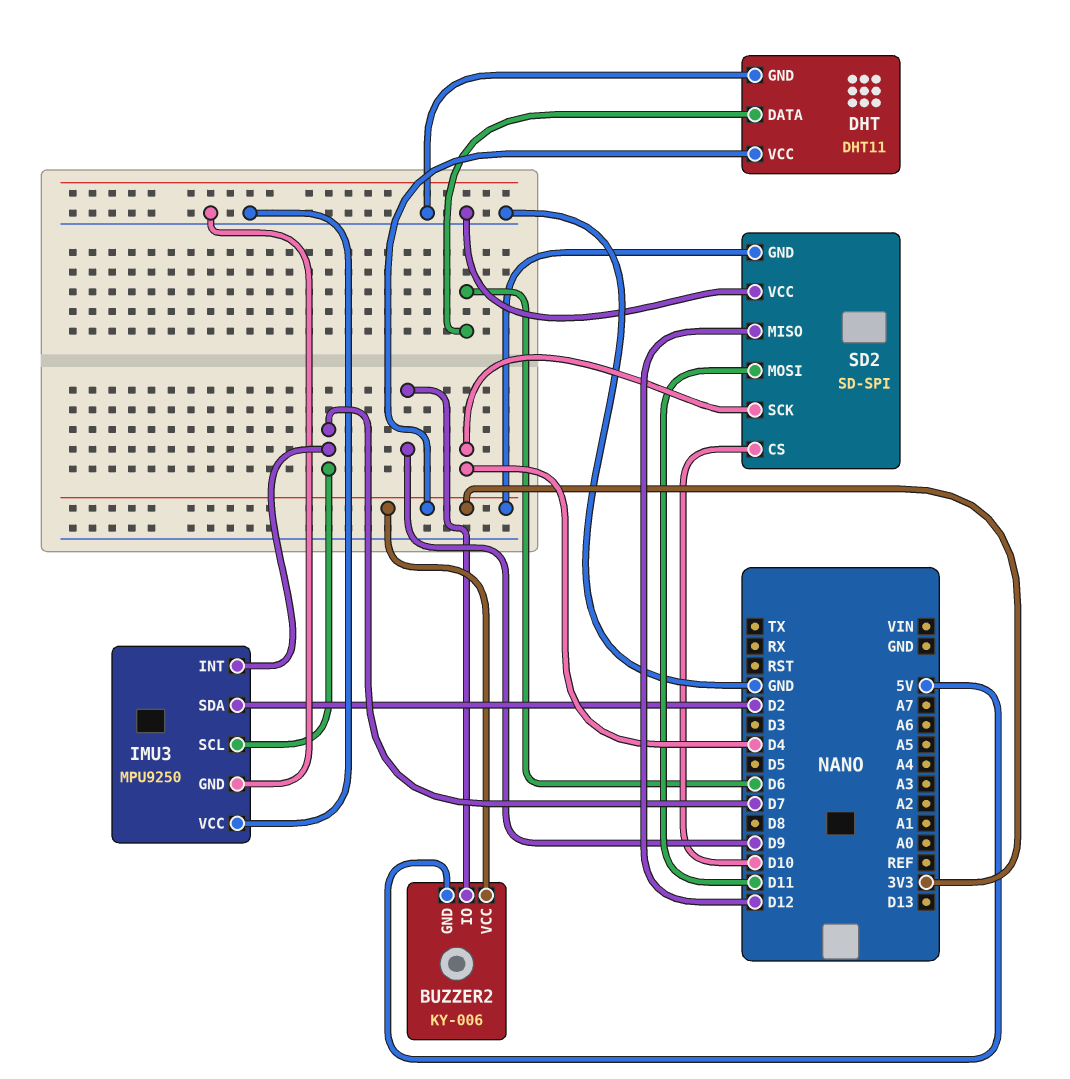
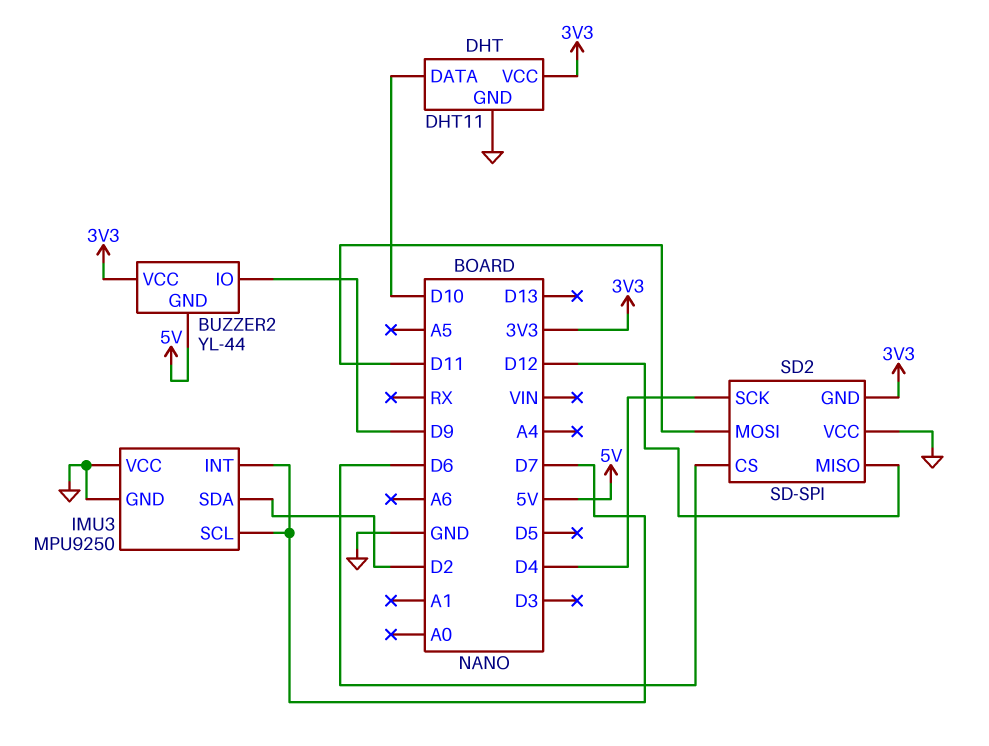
BUZZER2: KY-006 -> YL-44
DHT pin DATA: D6 -> D10
SD2 pin CS: D10 -> D6

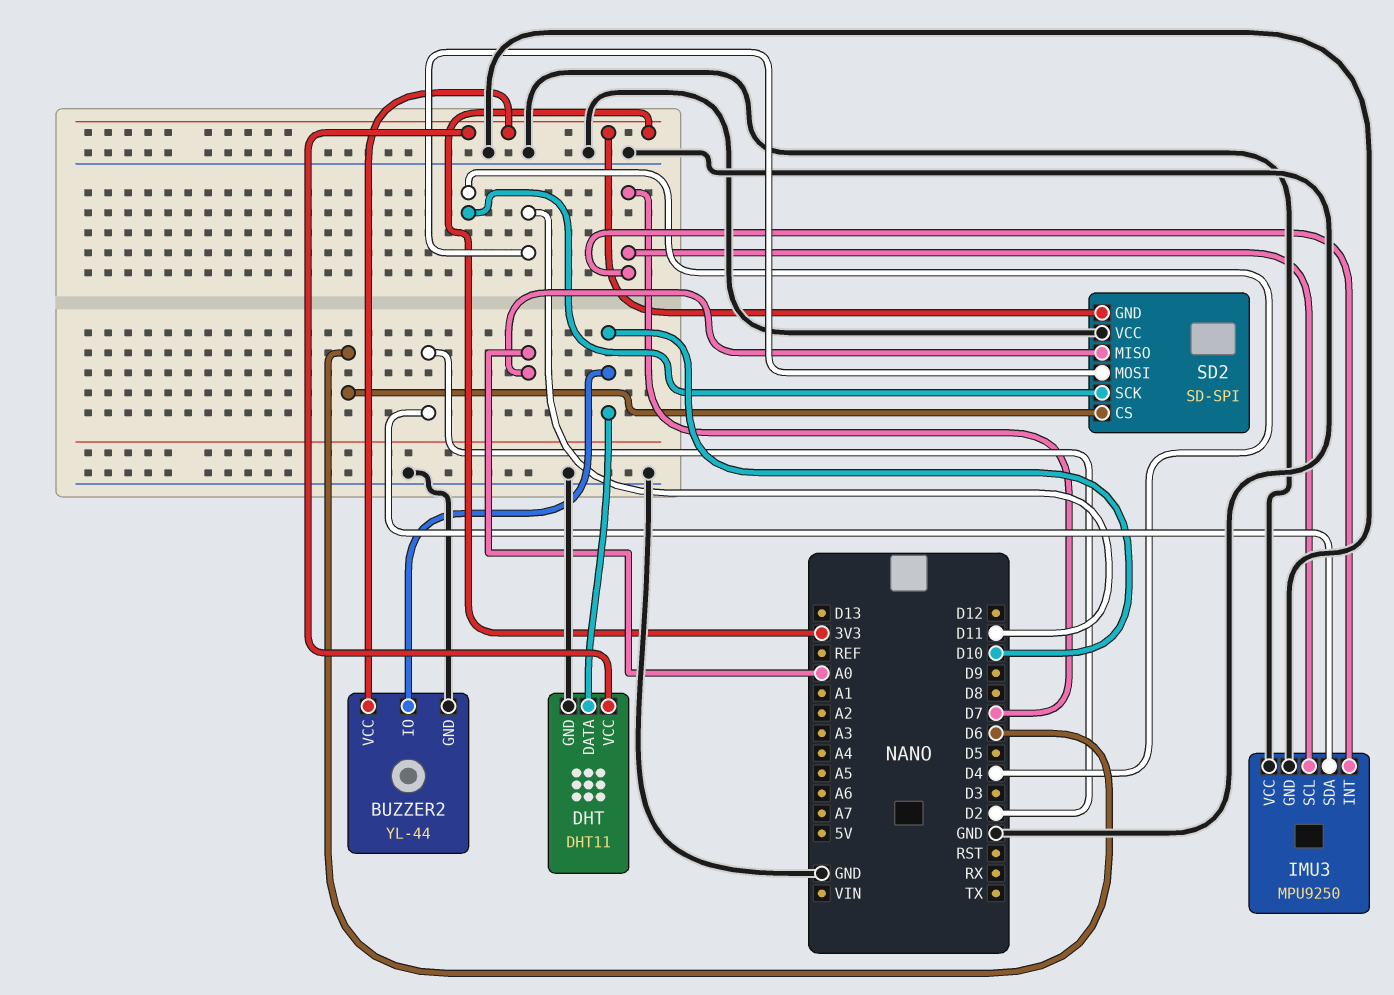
BUZZER2 pin GND: 5V -> GND
BUZZER2 pin IO: D9 -> D10
SD2 pin MISO: D12 -> A0

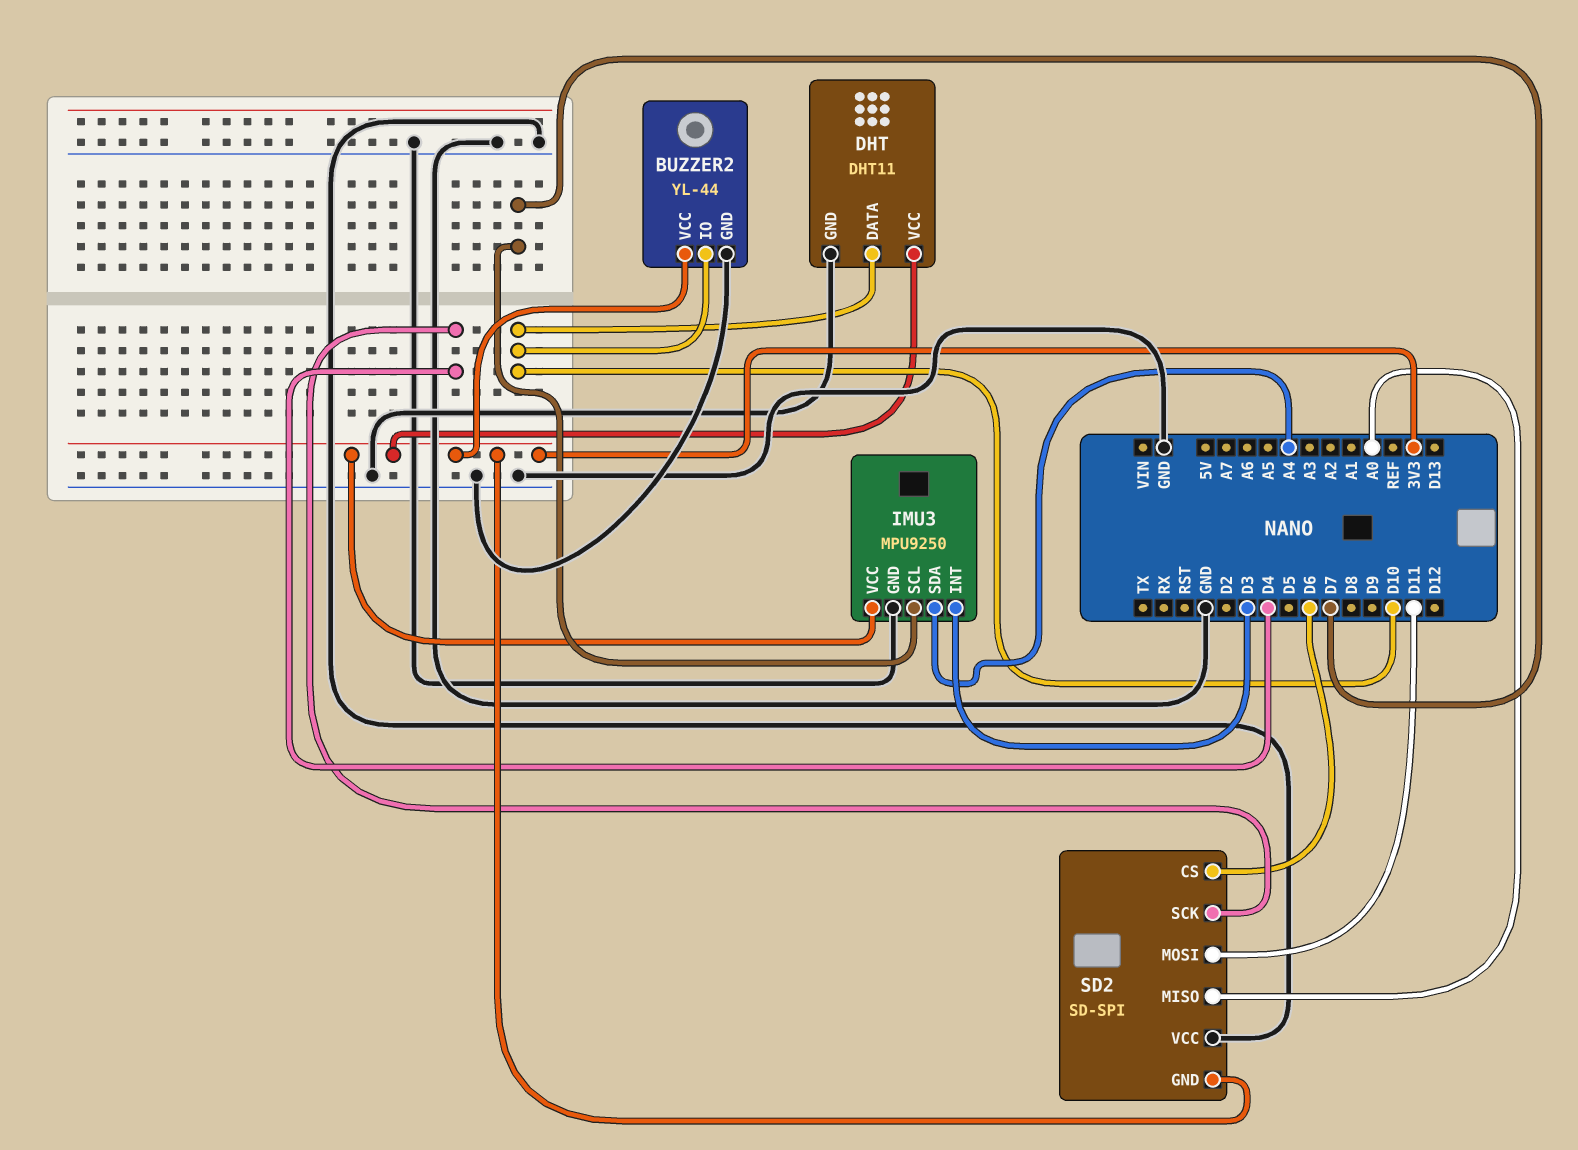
IMU3 pin INT: D7 -> D3
IMU3 pin SDA: D2 -> A4
IMU3 pin VCC: GND -> 3V3

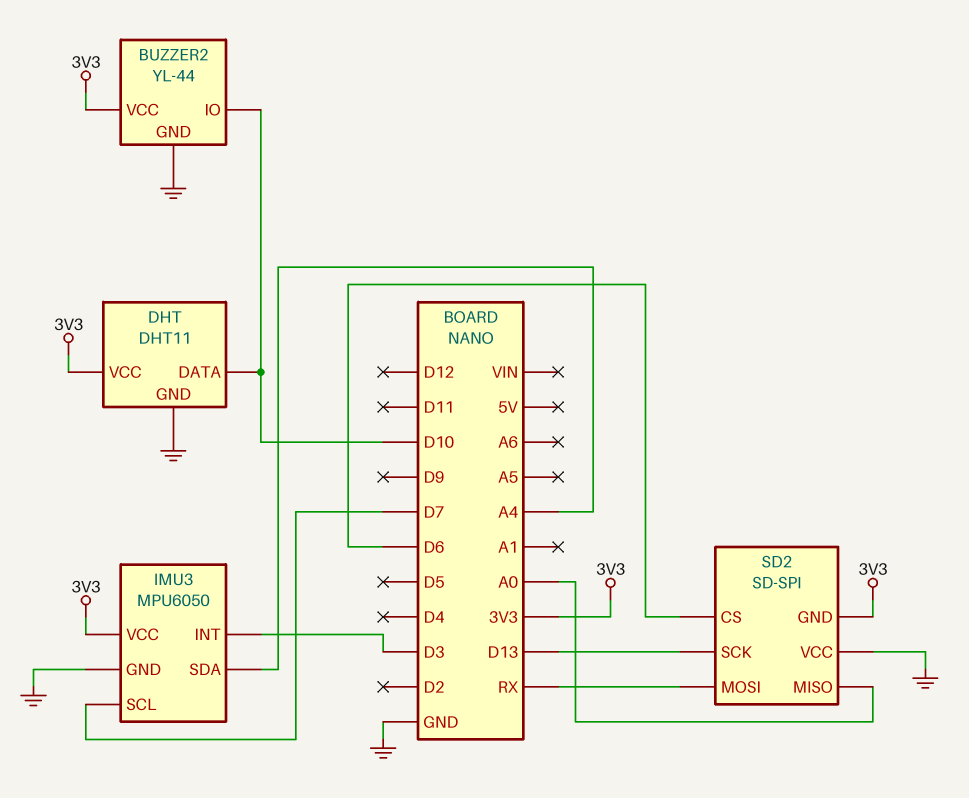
IMU3: MPU9250 -> MPU6050
SD2 pin MOSI: D11 -> RX
SD2 pin SCK: D4 -> D13

